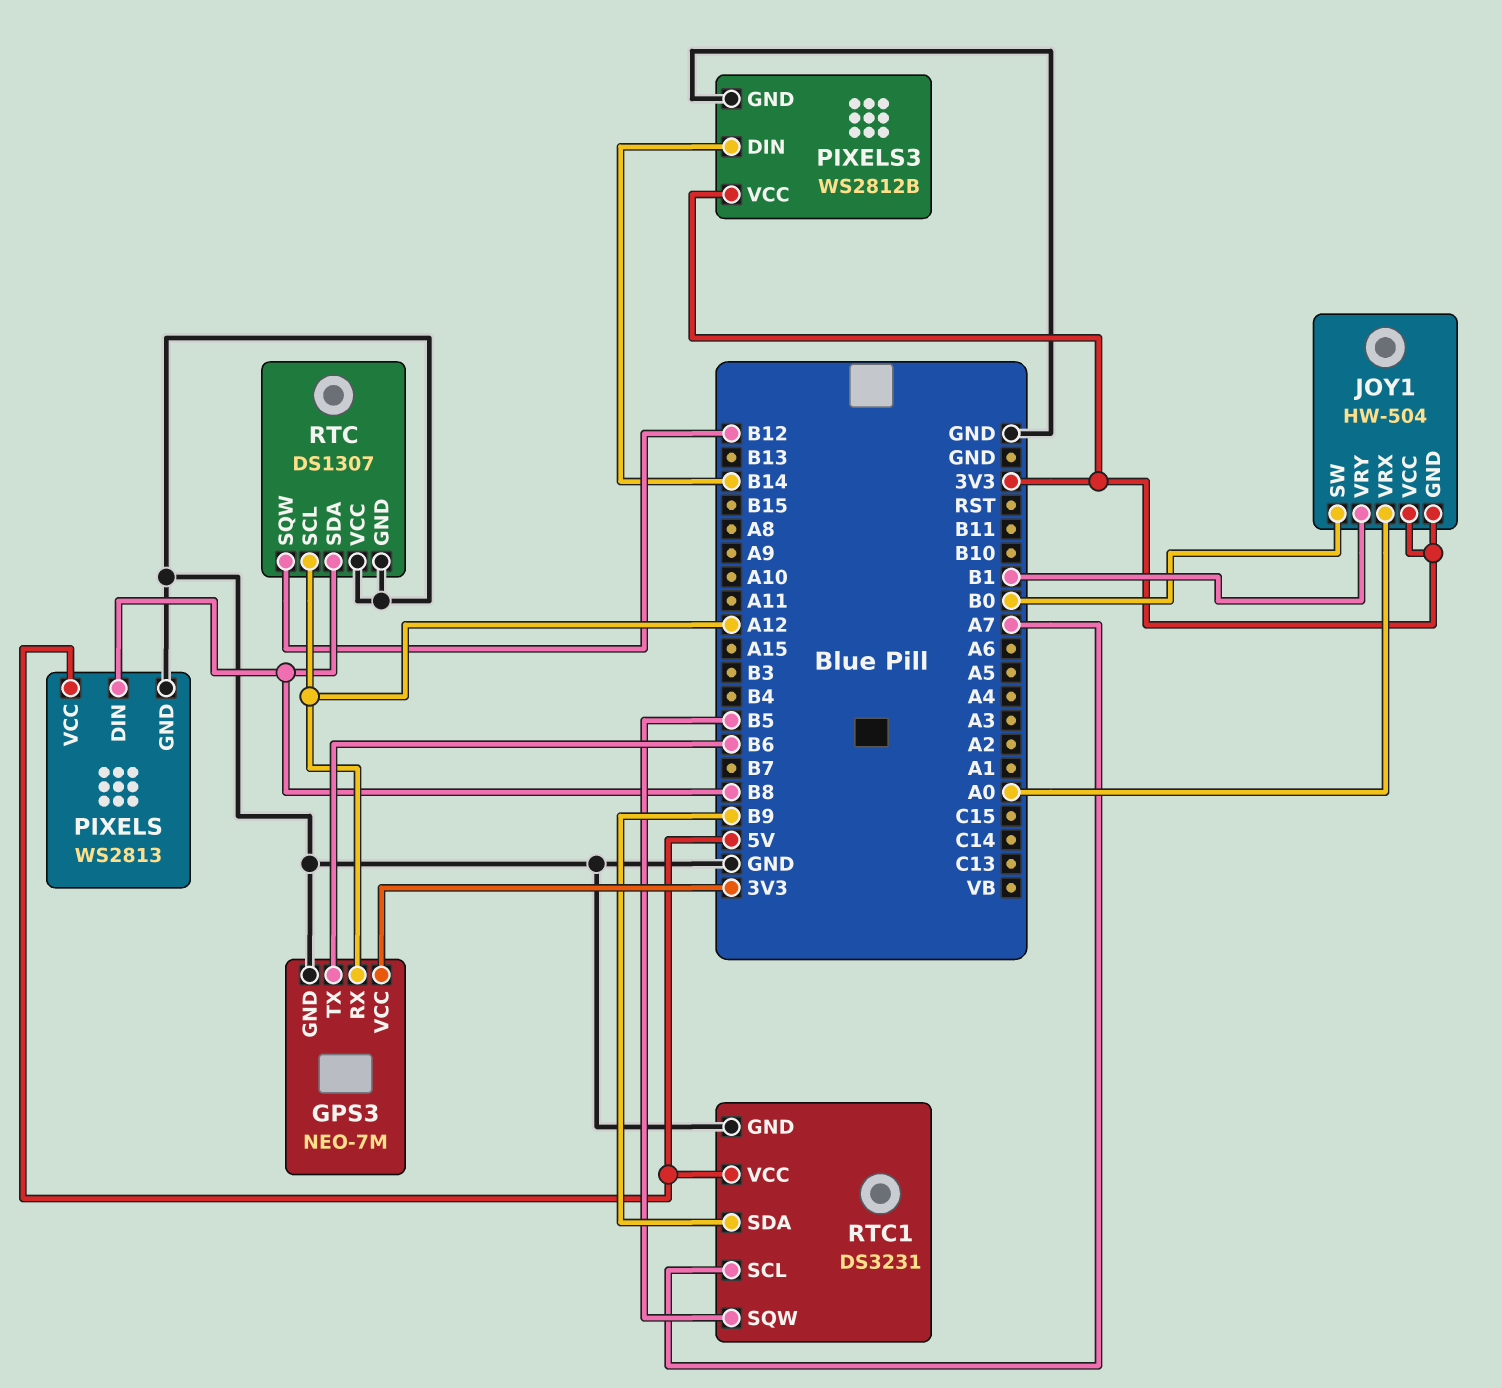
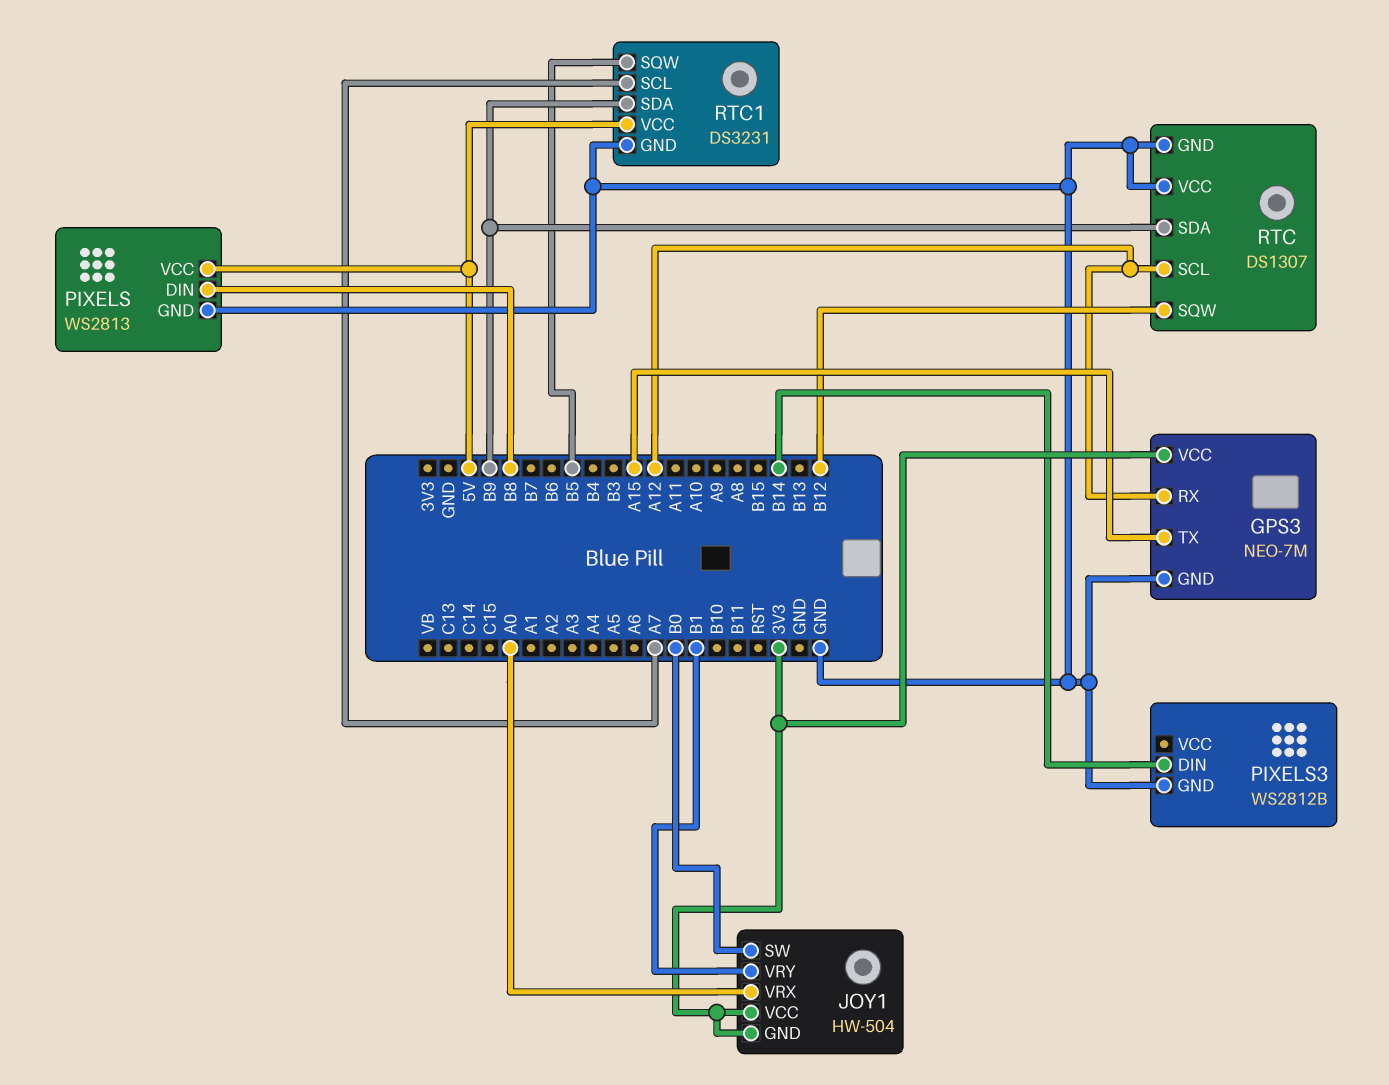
GPS3 pin TX: B6 -> A15
PIXELS3 pin VCC: 3V3 -> none
RTC pin SDA: B8 -> B9

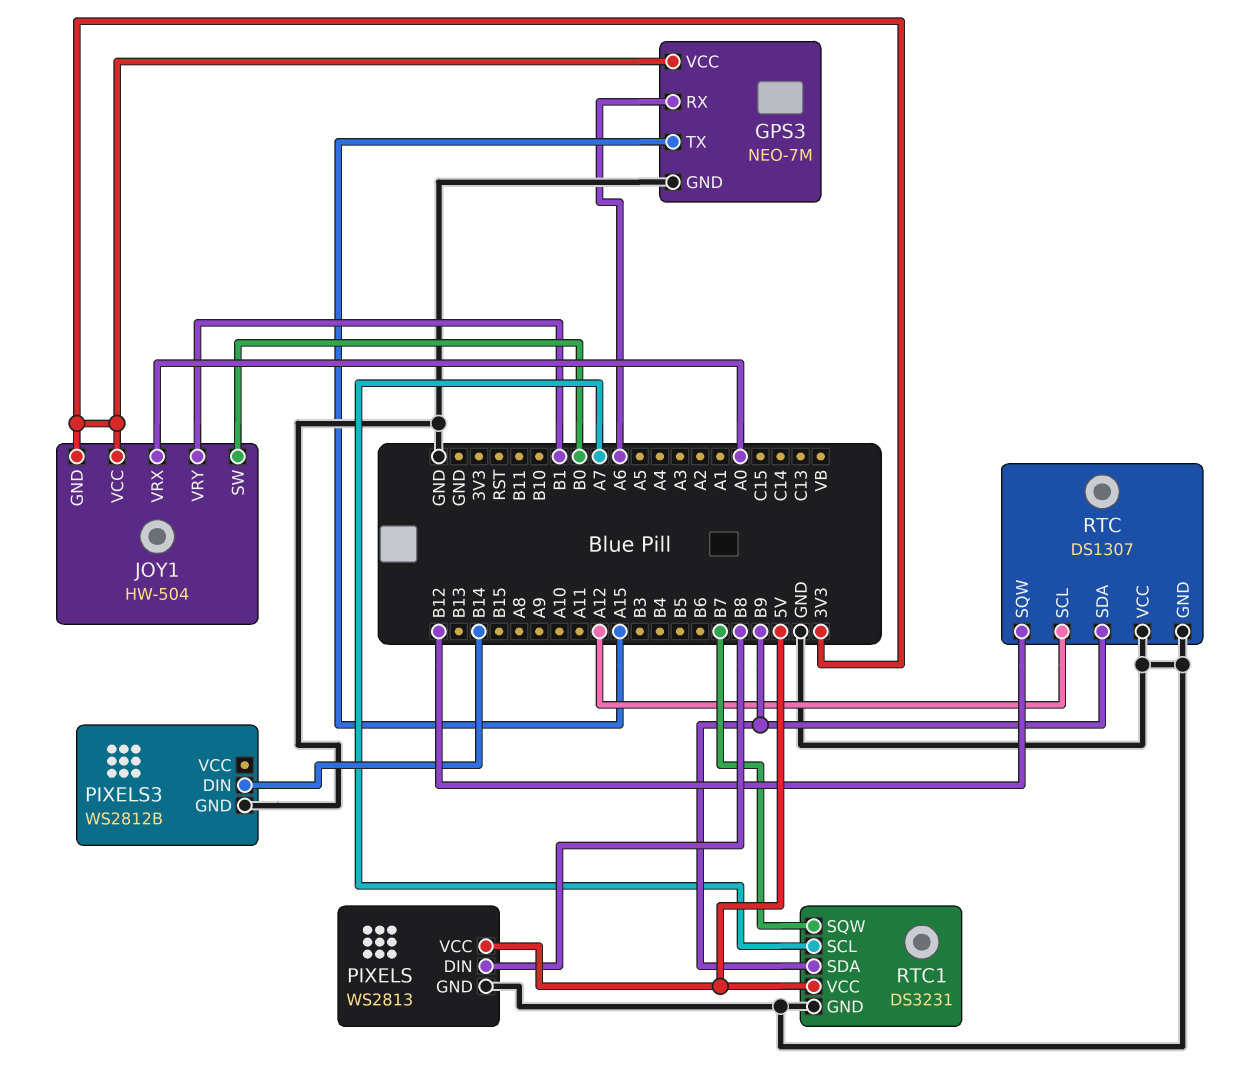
GPS3 pin RX: A12 -> A6
RTC1 pin SQW: B5 -> B7

